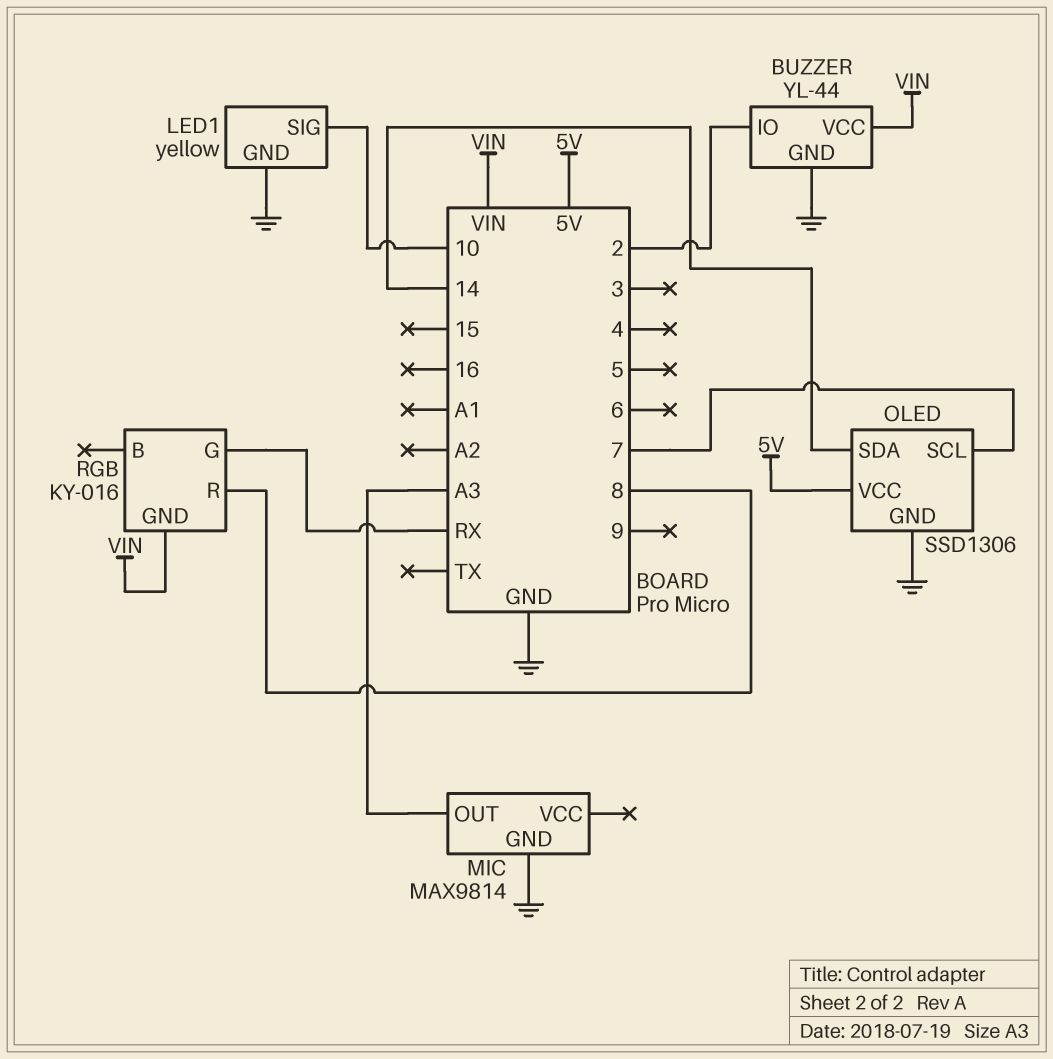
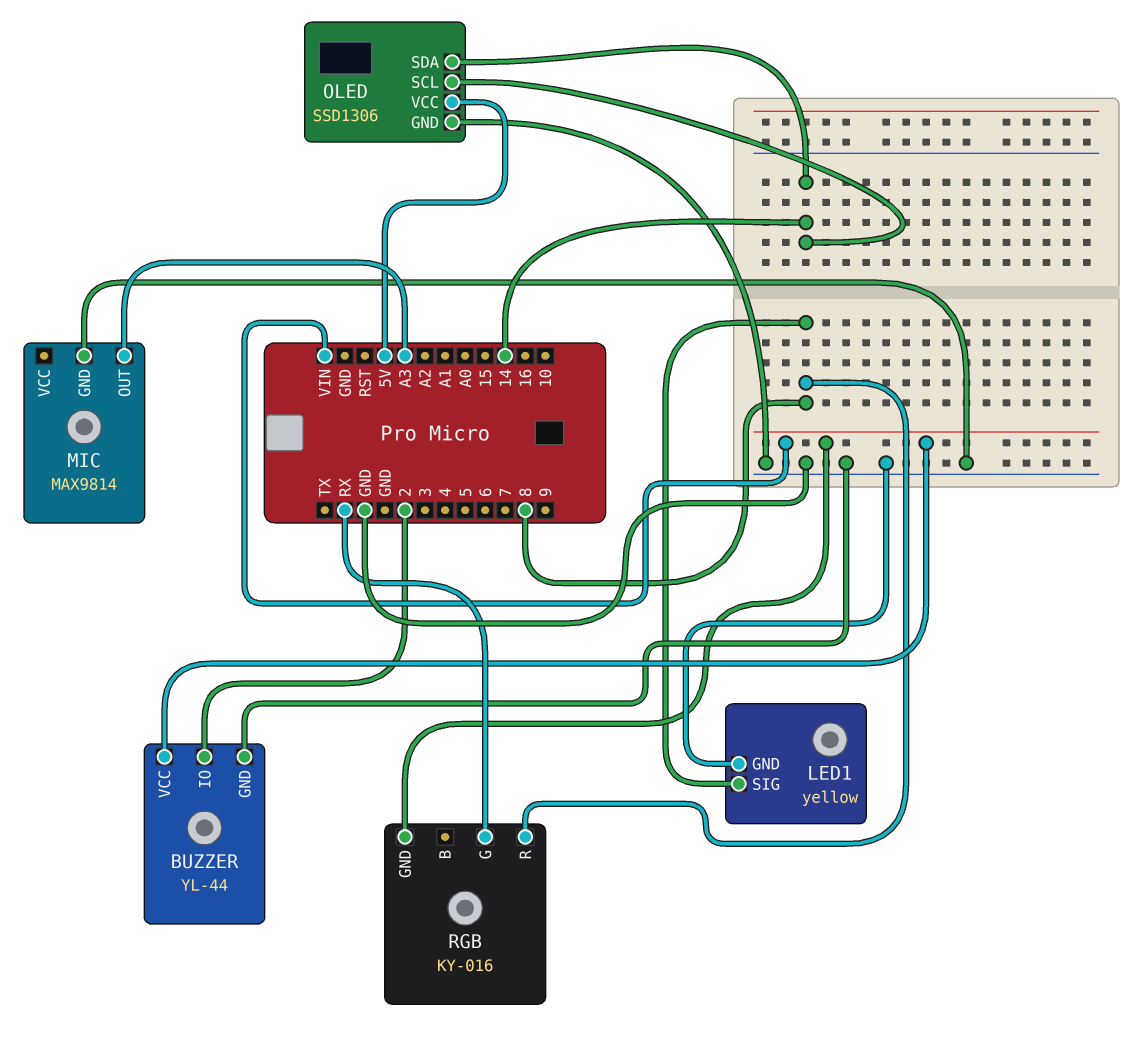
LED1 pin SIG: 10 -> 8
OLED pin SCL: 7 -> 14

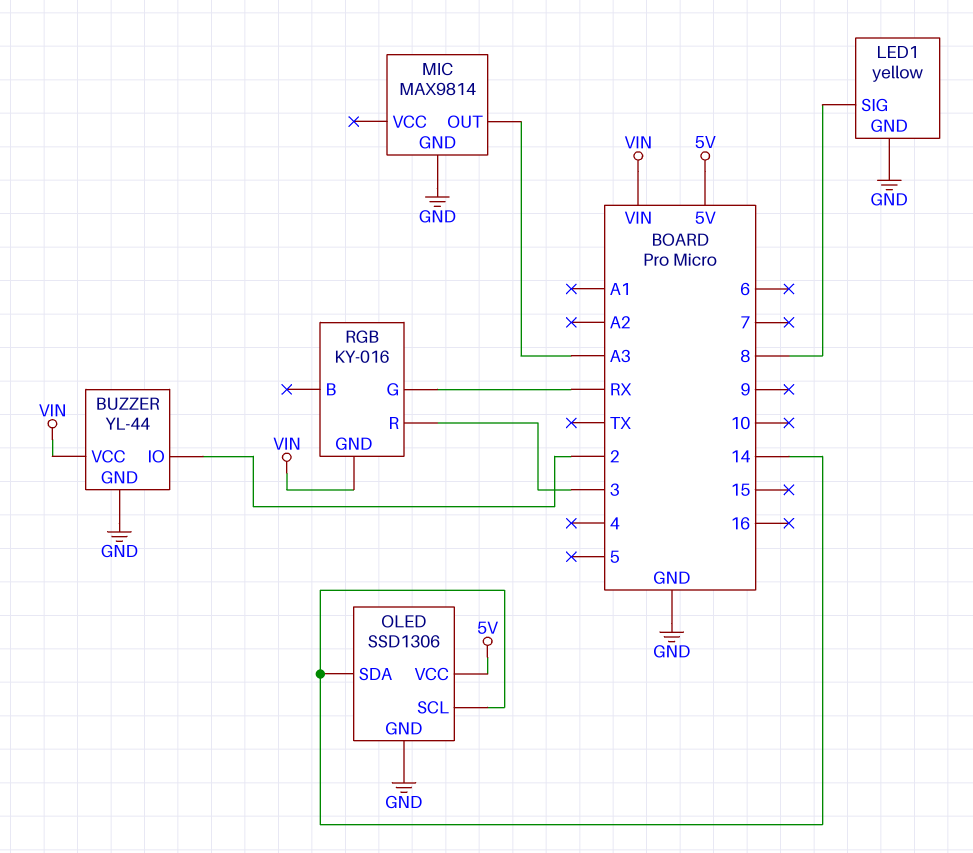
RGB pin R: 8 -> 3

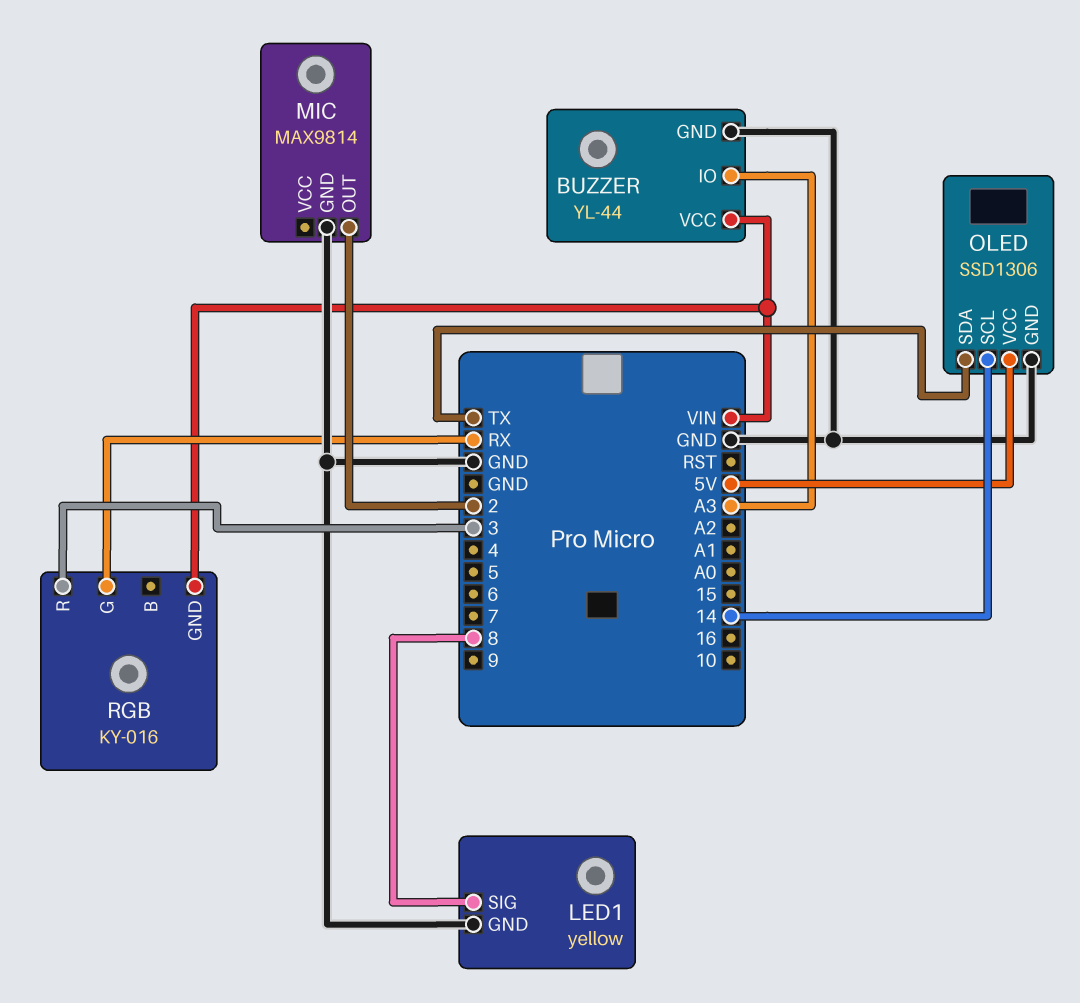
BUZZER pin IO: 2 -> A3
MIC pin OUT: A3 -> 2
OLED pin SDA: 14 -> TX

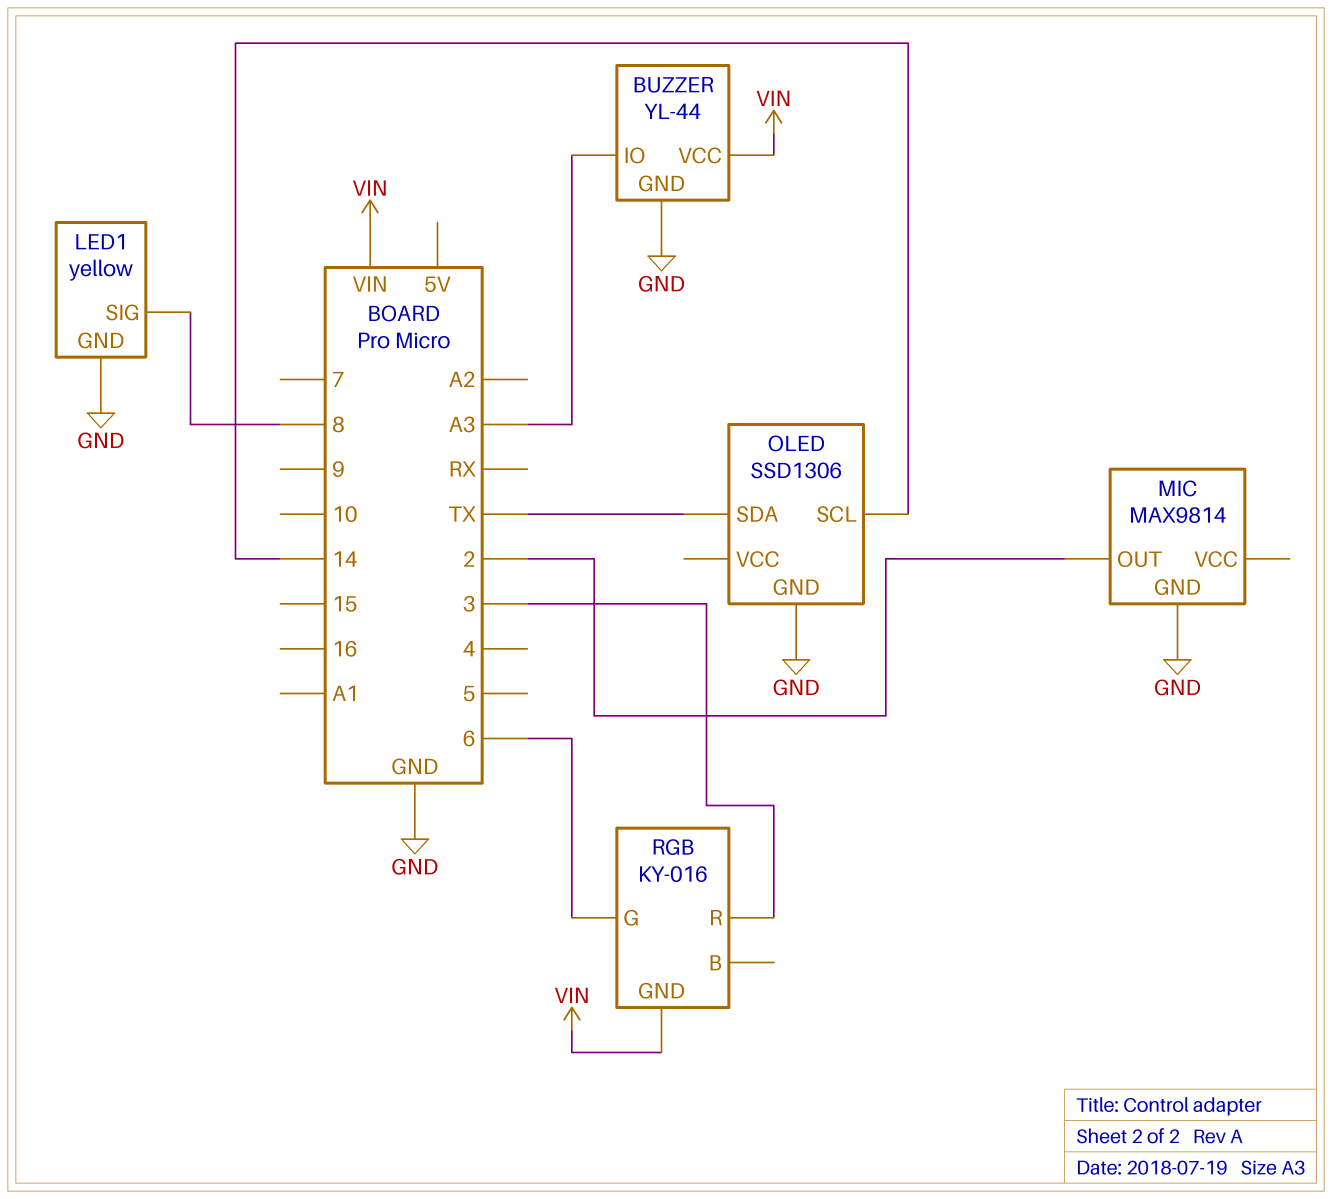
OLED pin VCC: 5V -> none
RGB pin G: RX -> 6

